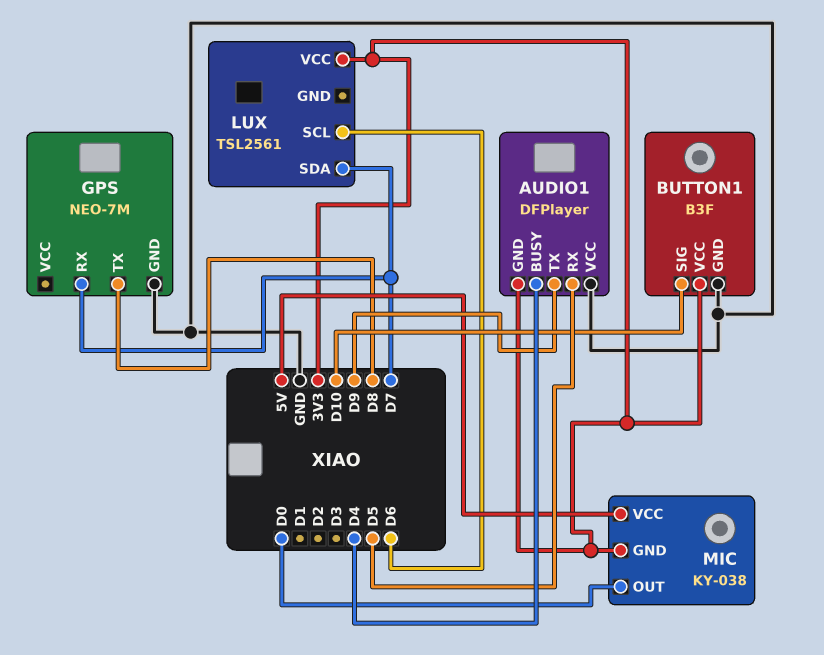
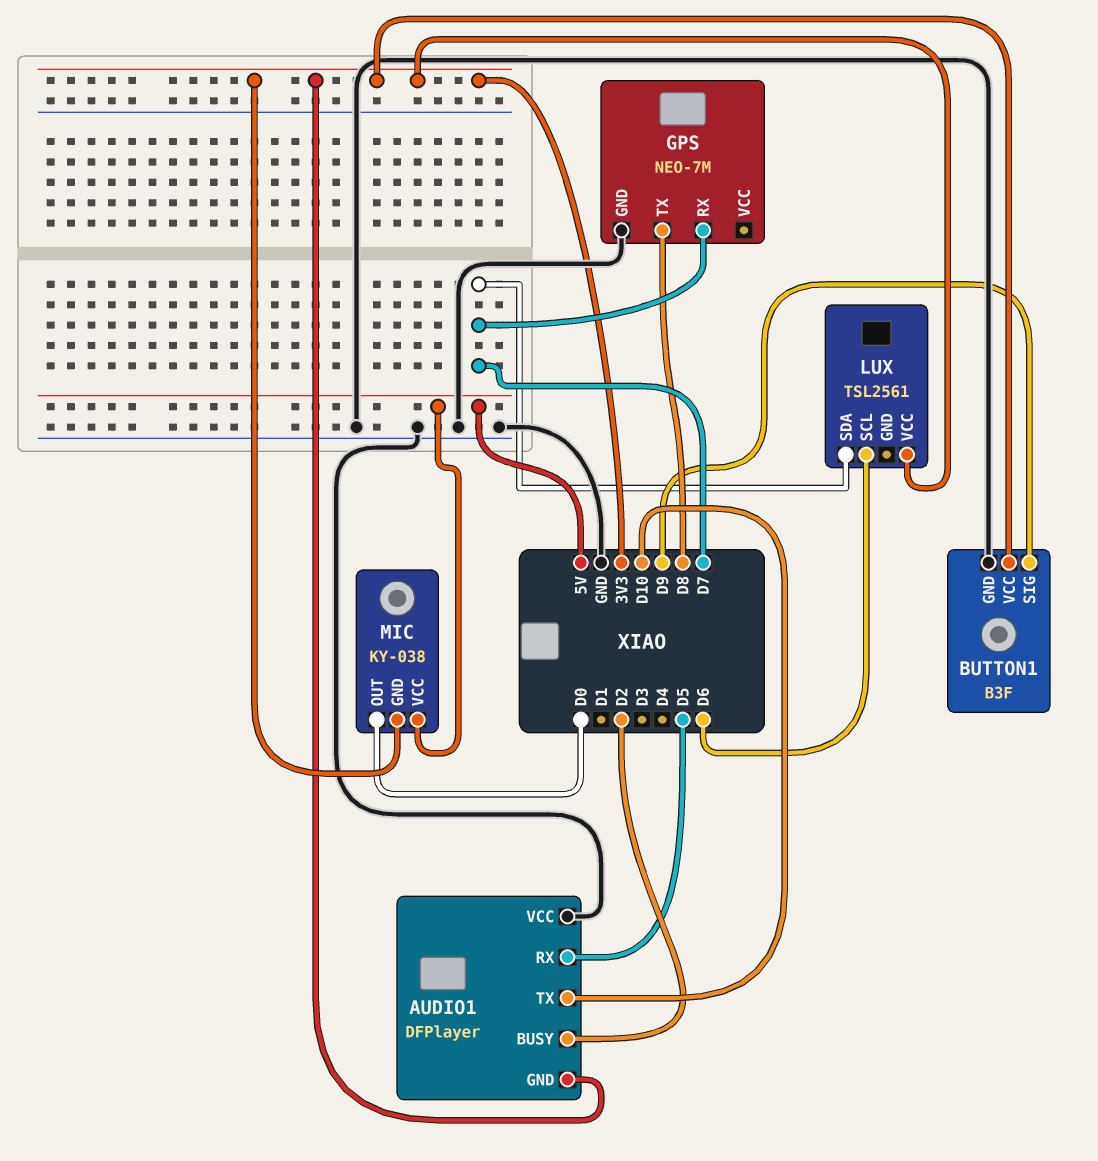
AUDIO1 pin BUSY: D4 -> D2
AUDIO1 pin TX: D9 -> D10
BUTTON1 pin SIG: D10 -> D9

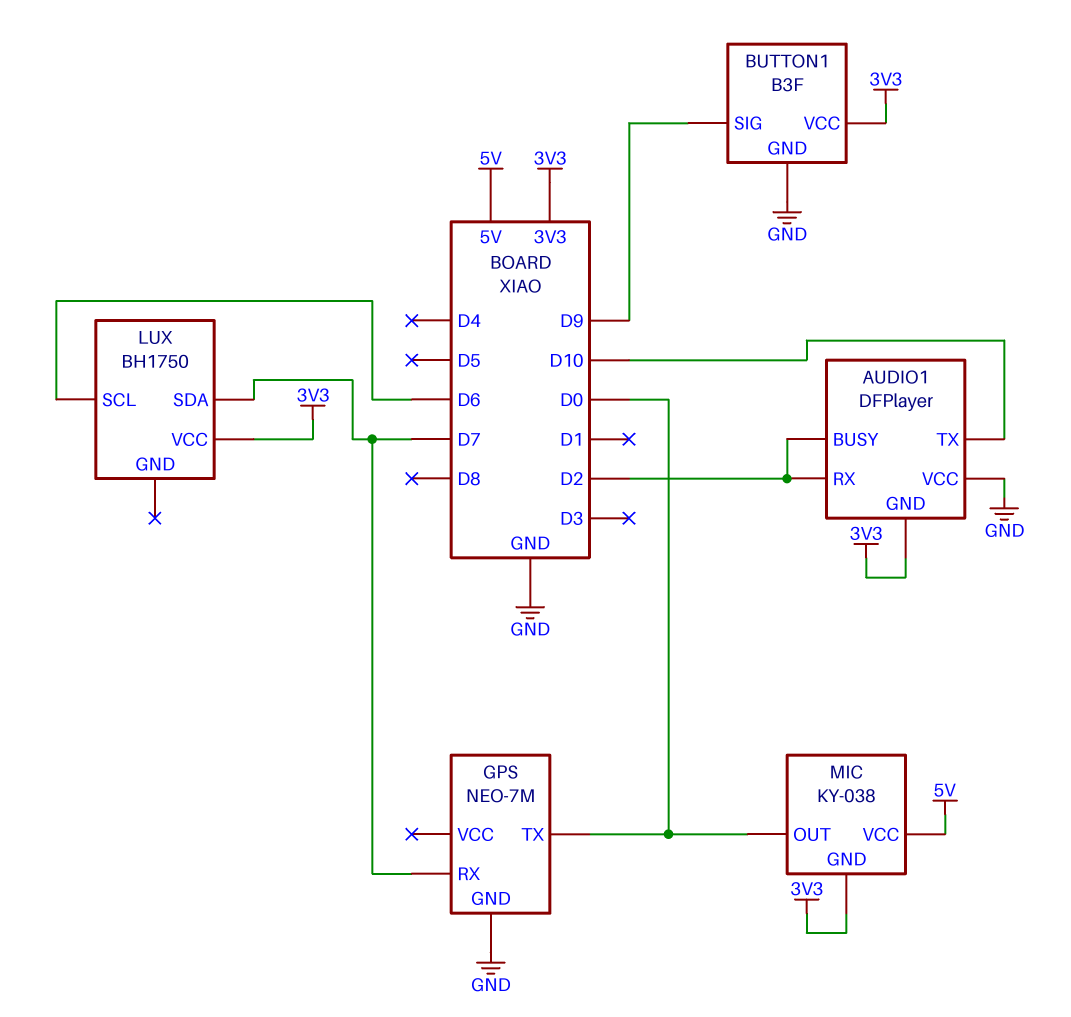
AUDIO1 pin RX: D5 -> D2
GPS pin TX: D8 -> D0
LUX: TSL2561 -> BH1750

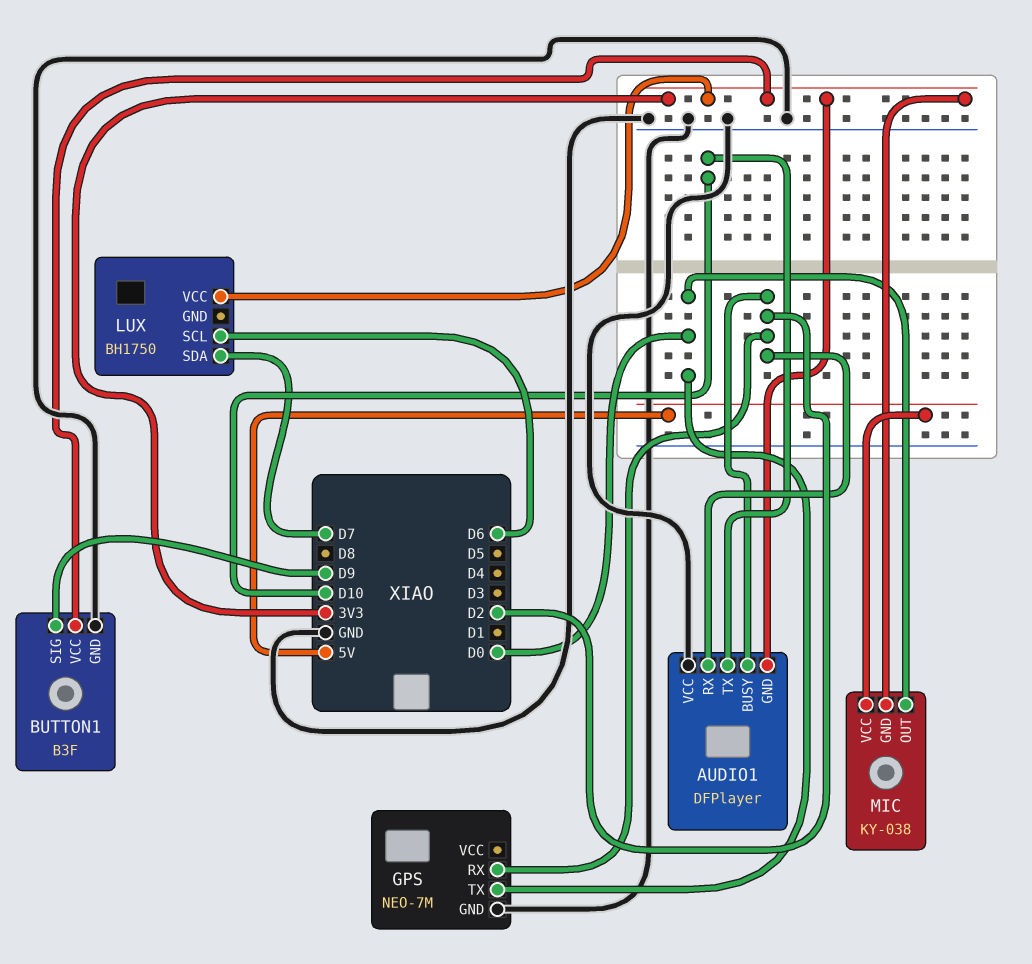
GPS pin RX: D7 -> D2

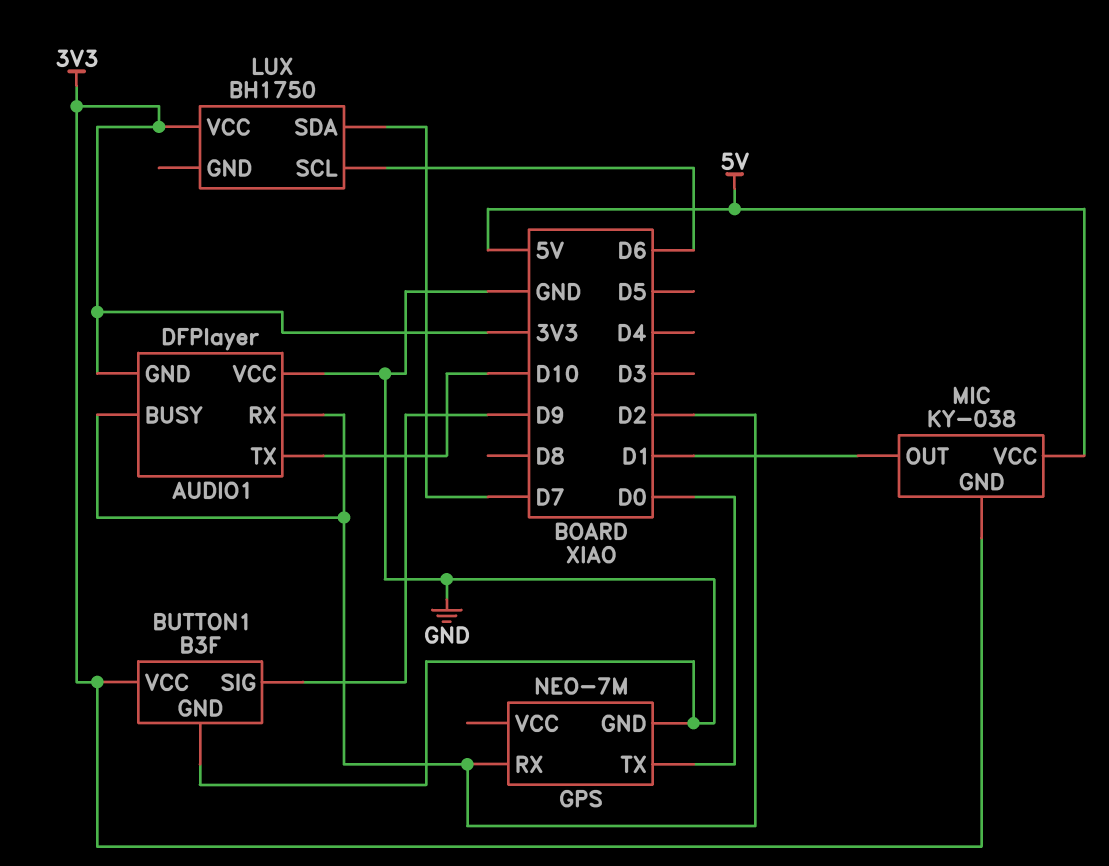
MIC pin OUT: D0 -> D1

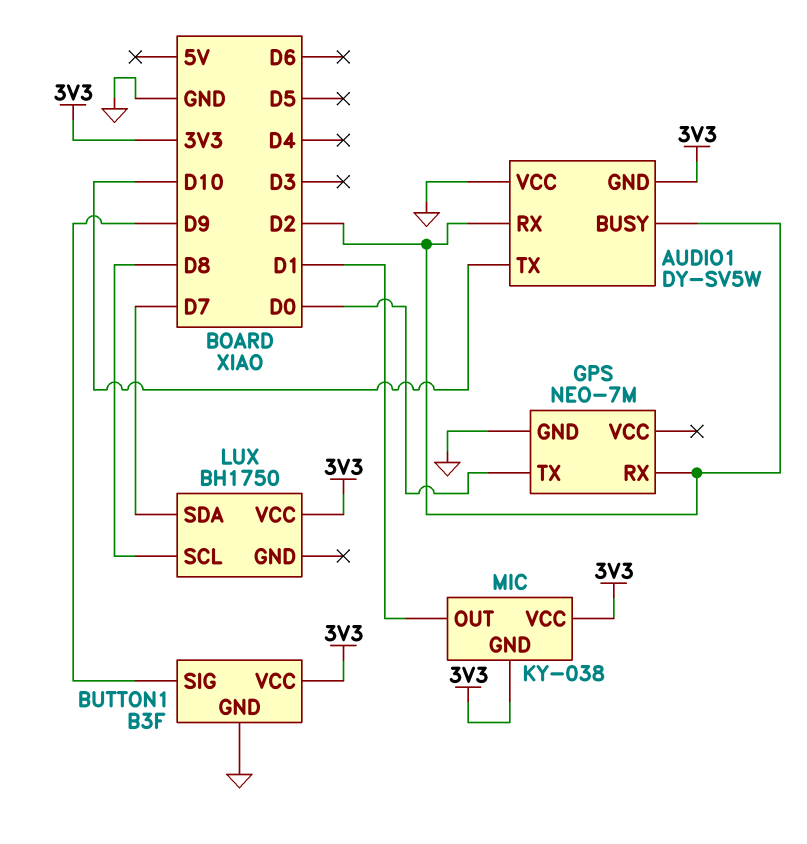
AUDIO1: DFPlayer -> DY-SV5W
LUX pin SCL: D6 -> D8
MIC pin VCC: 5V -> 3V3

